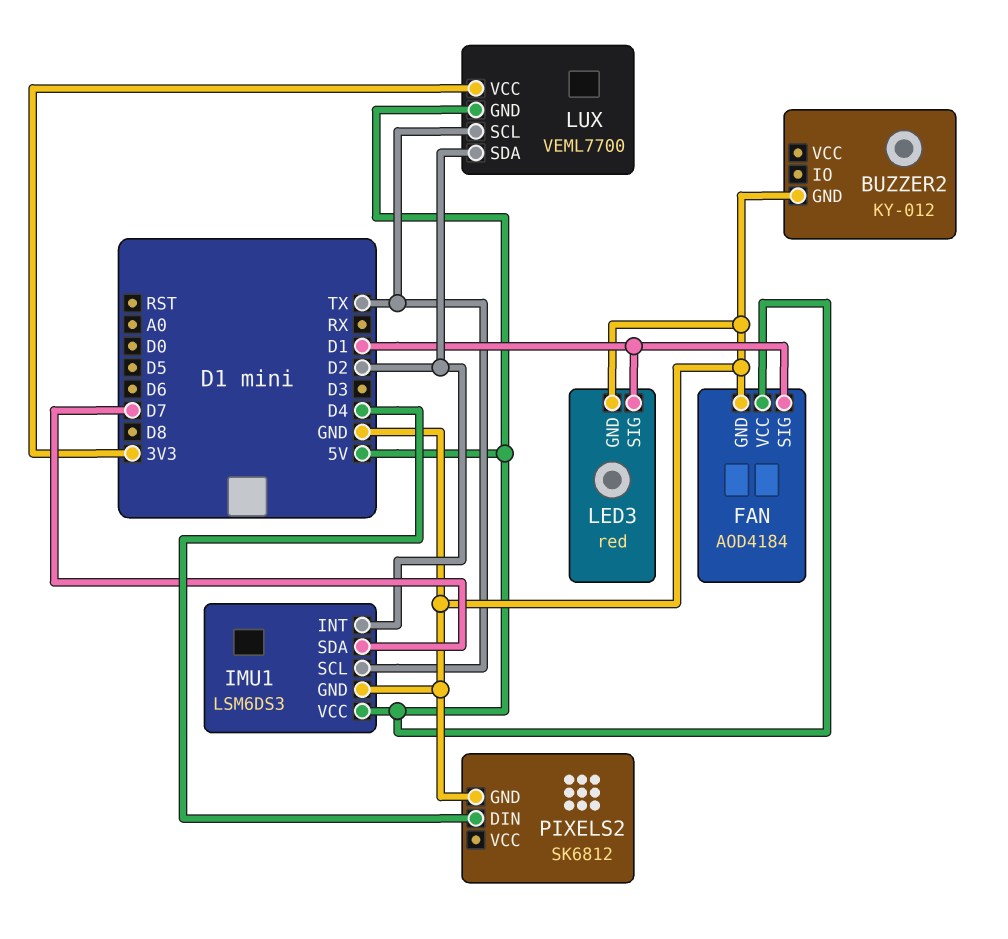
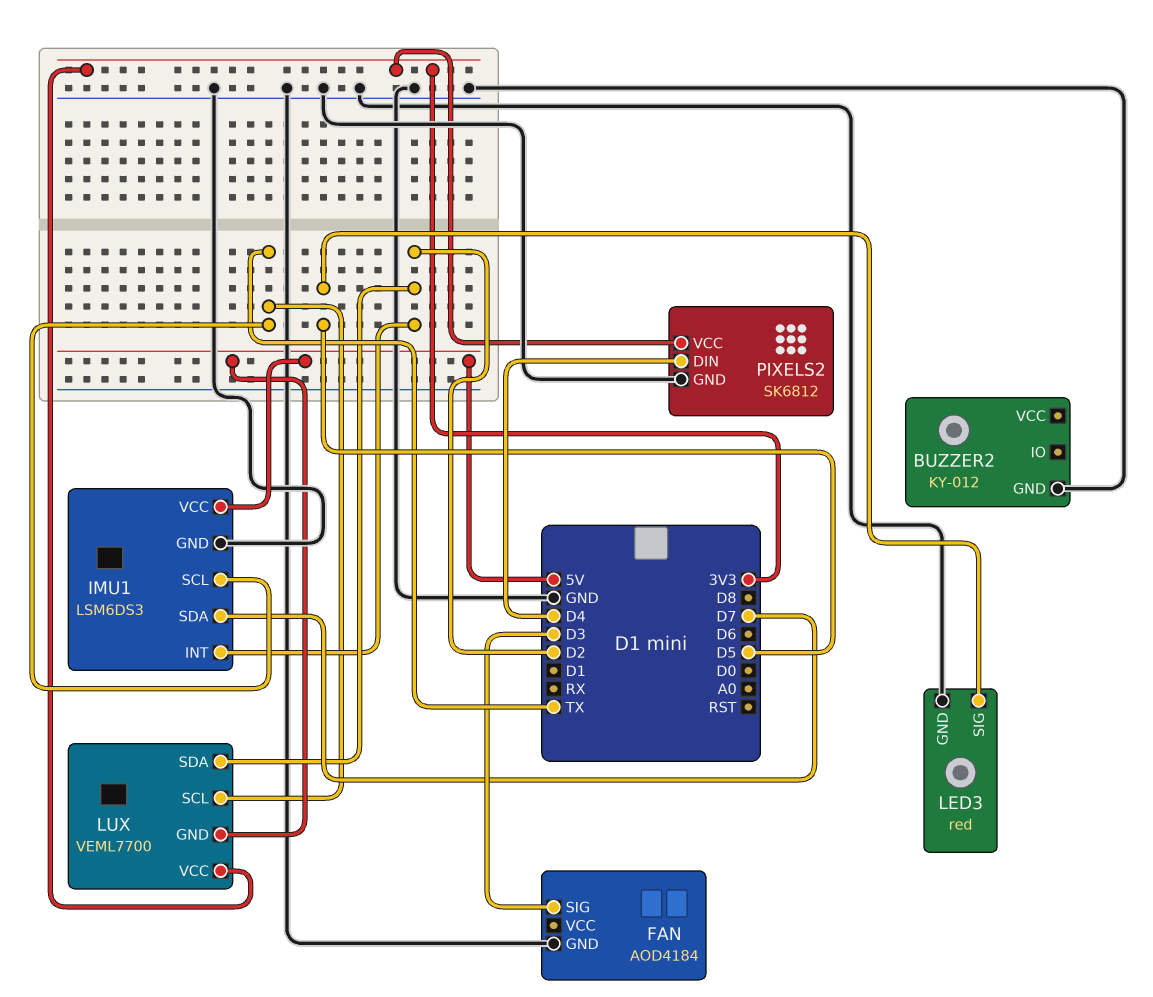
FAN pin SIG: D1 -> D3
FAN pin VCC: 5V -> none
LED3 pin SIG: D1 -> D5
PIXELS2 pin VCC: none -> 3V3

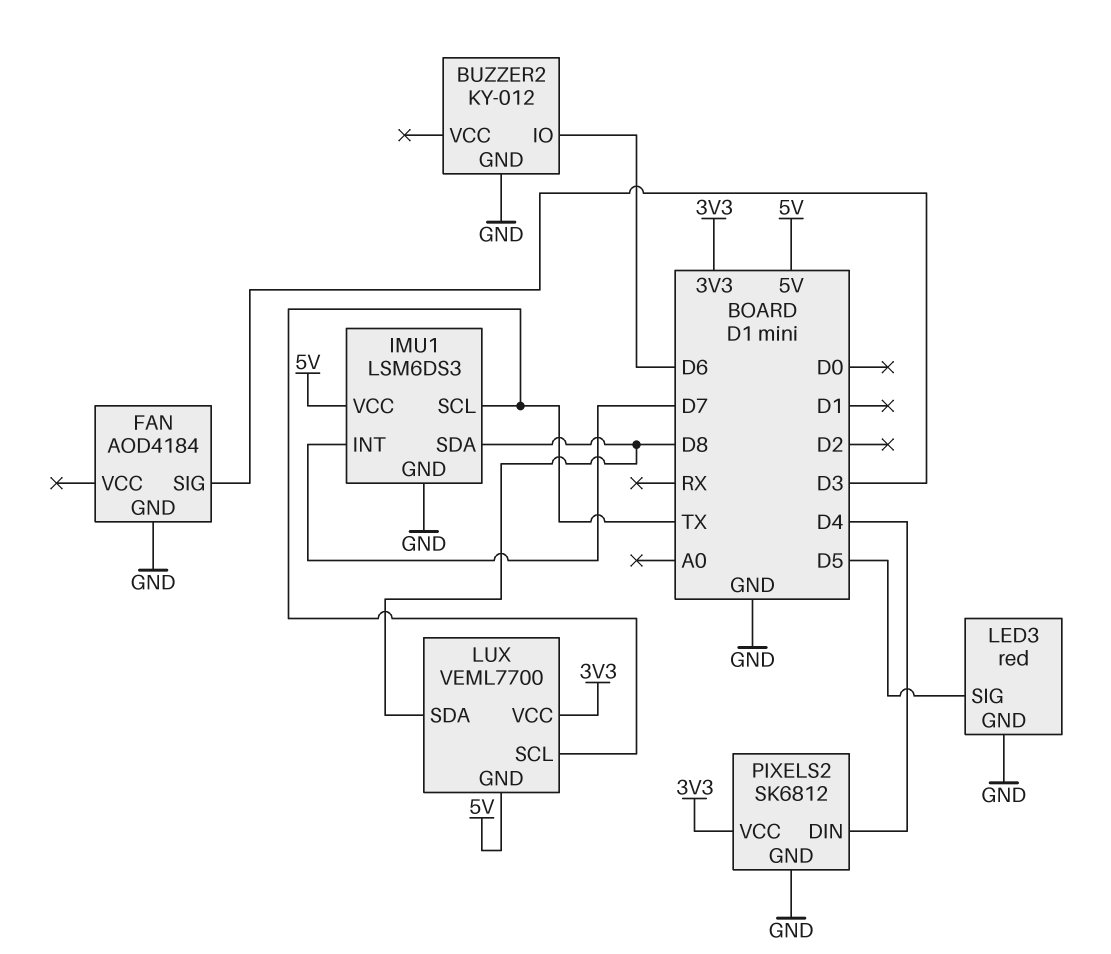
BUZZER2 pin IO: none -> D6
IMU1 pin INT: D2 -> D7
IMU1 pin SDA: D7 -> D8
LUX pin SDA: D2 -> D8

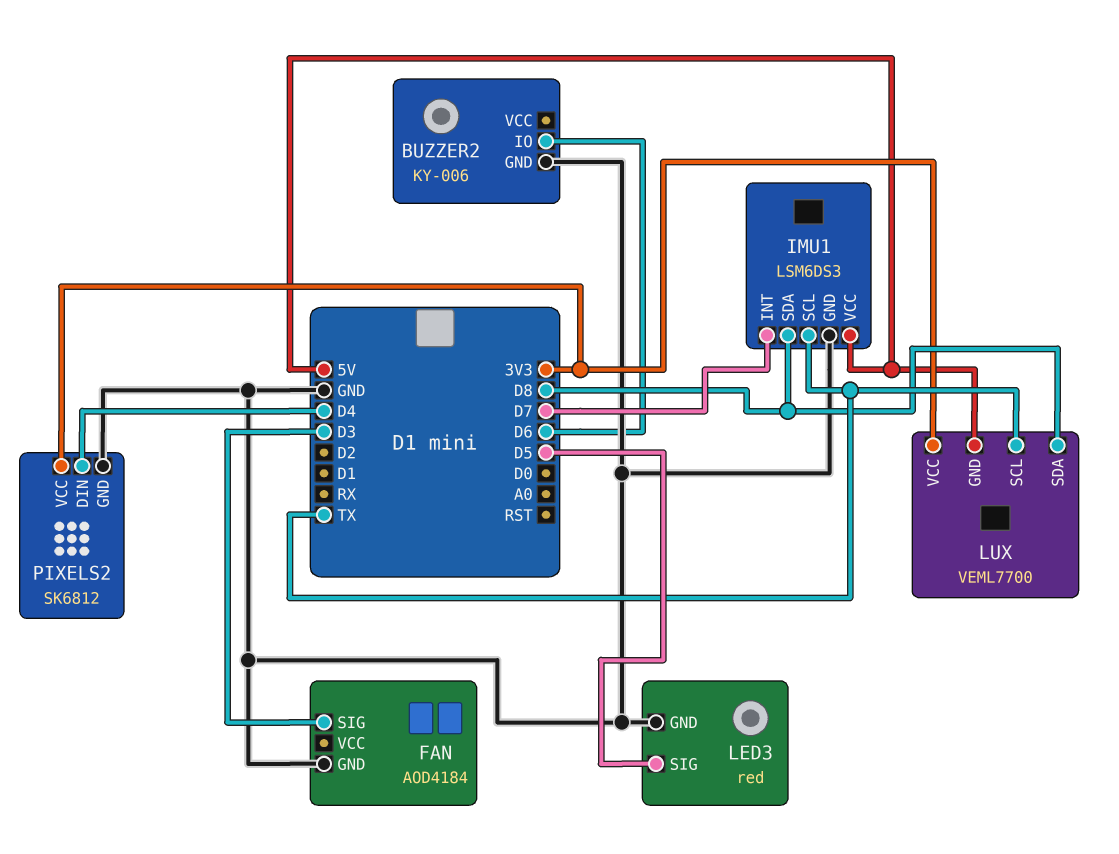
BUZZER2: KY-012 -> KY-006

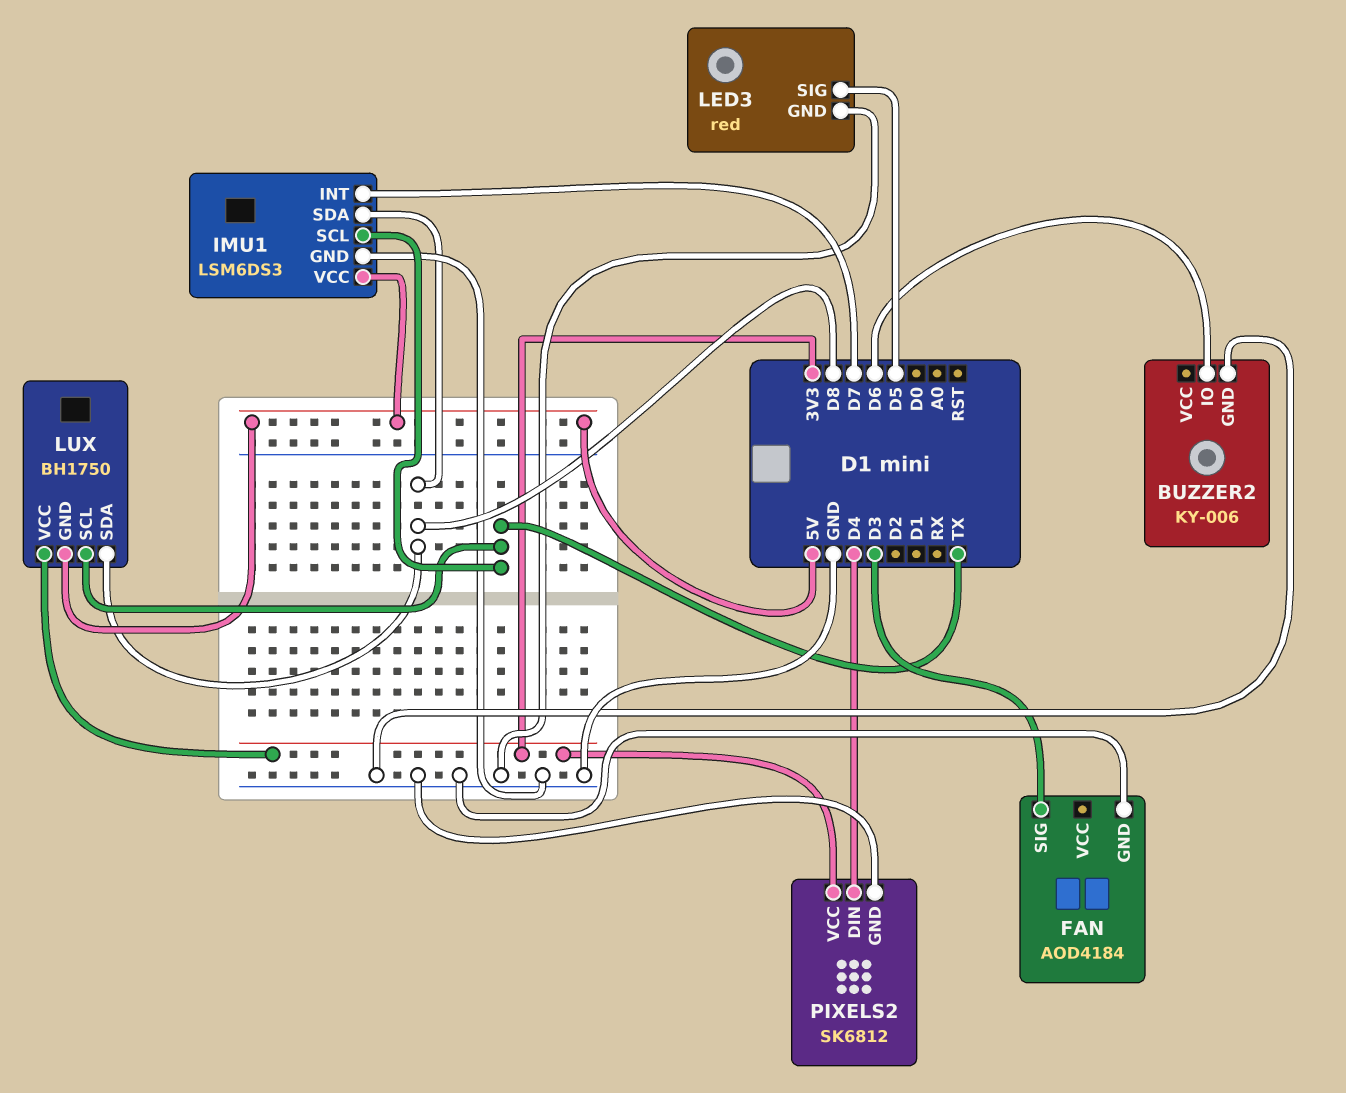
LUX: VEML7700 -> BH1750

